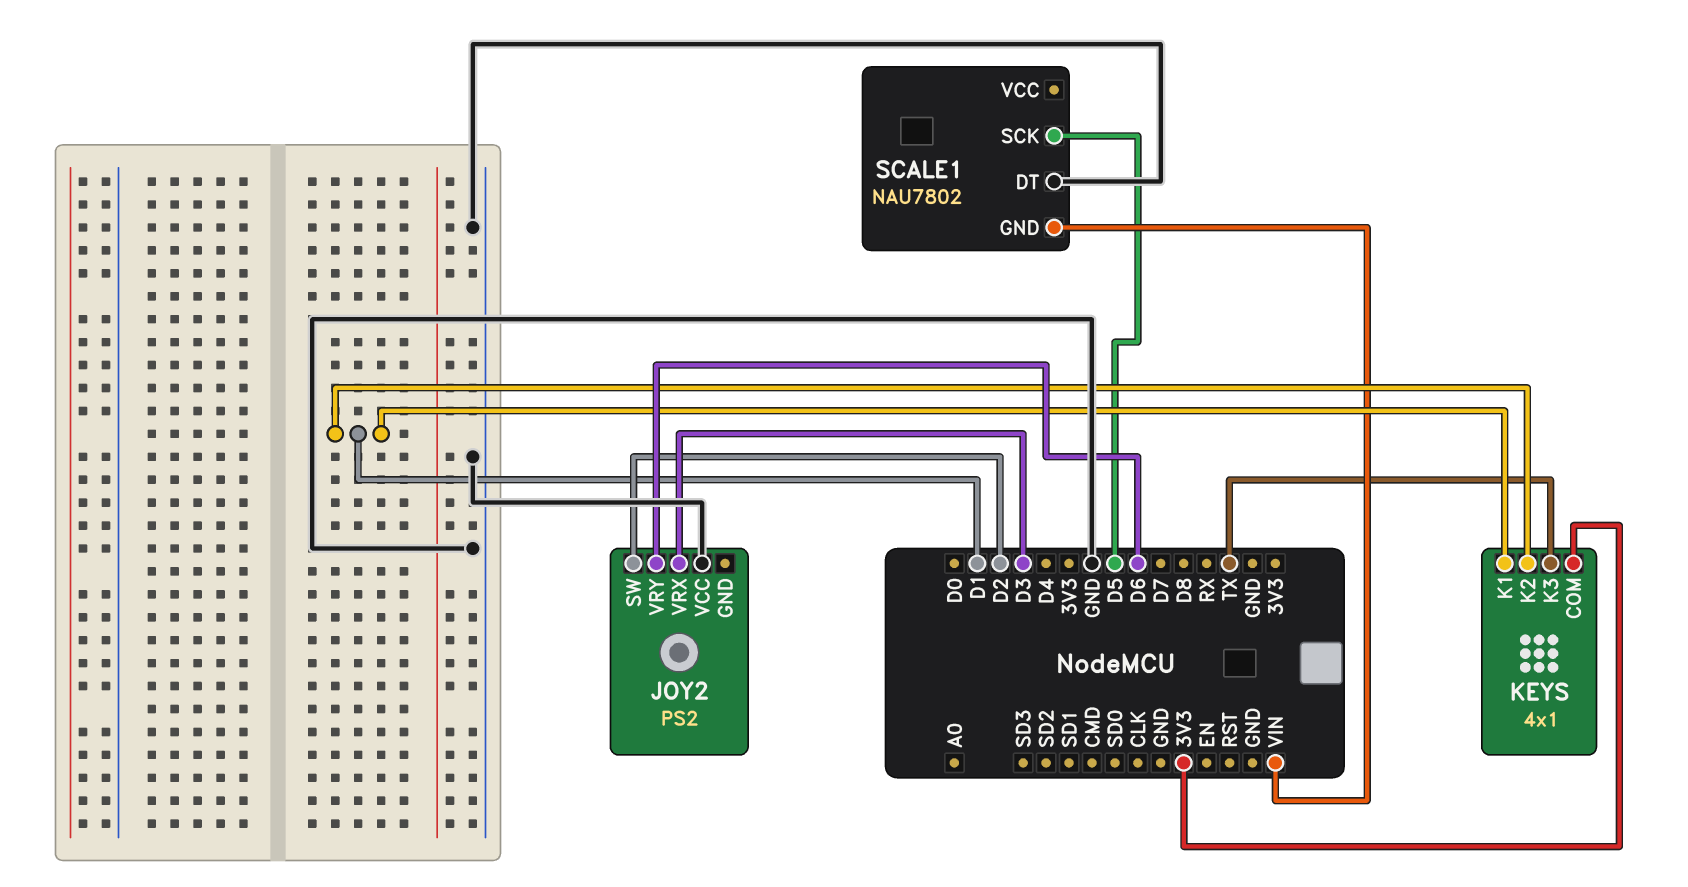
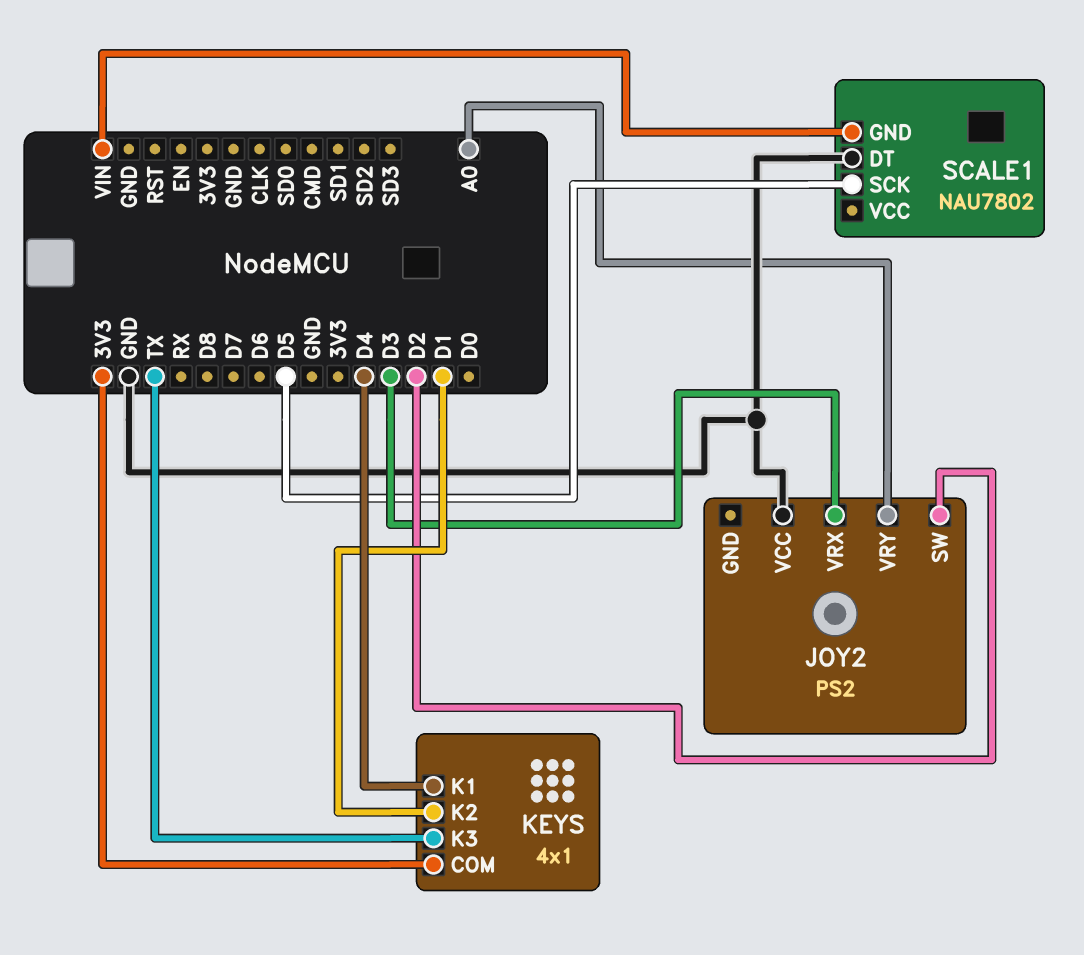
JOY2 pin VRY: D6 -> A0
KEYS pin K1: D1 -> D4

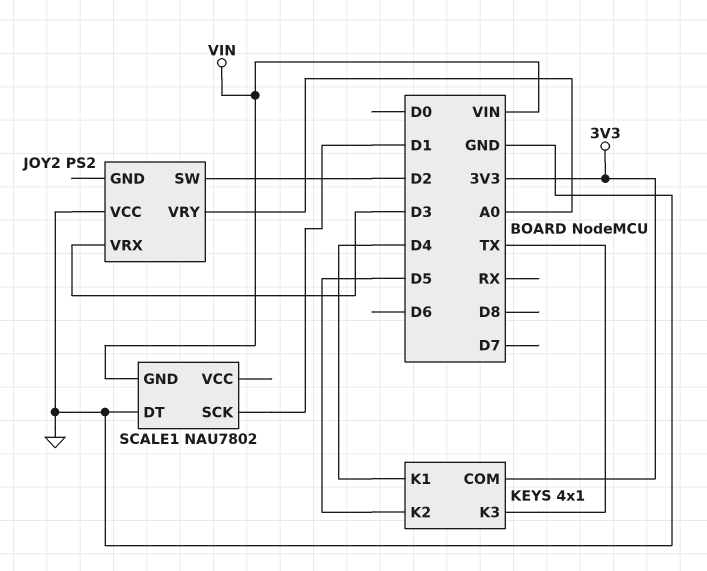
KEYS pin K2: D1 -> D5
SCALE1 pin SCK: D5 -> D1

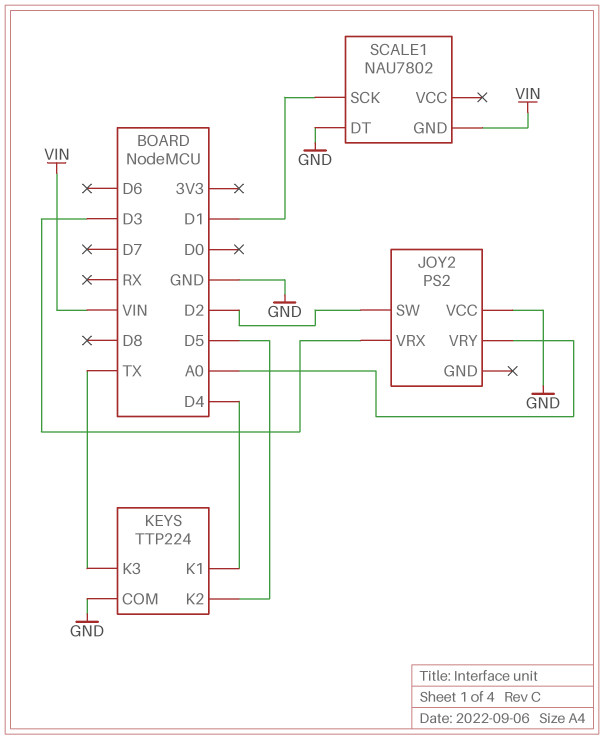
KEYS: 4x1 -> TTP224
KEYS pin COM: 3V3 -> GND

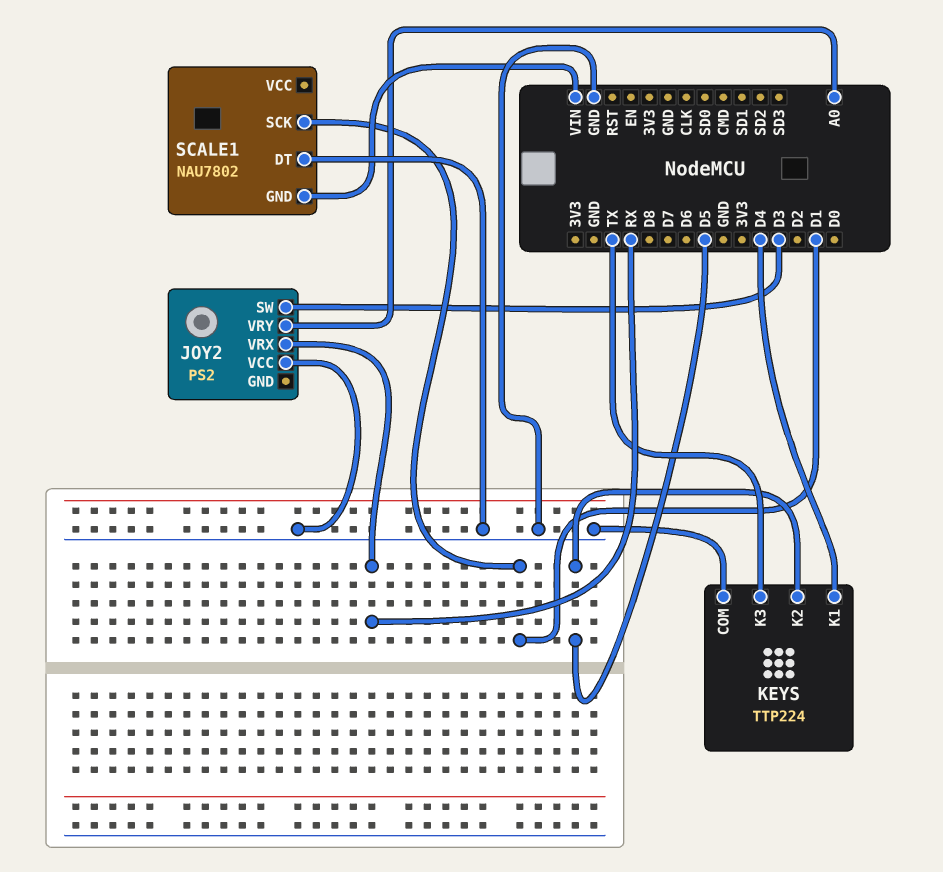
JOY2 pin SW: D2 -> D3
JOY2 pin VRX: D3 -> RX

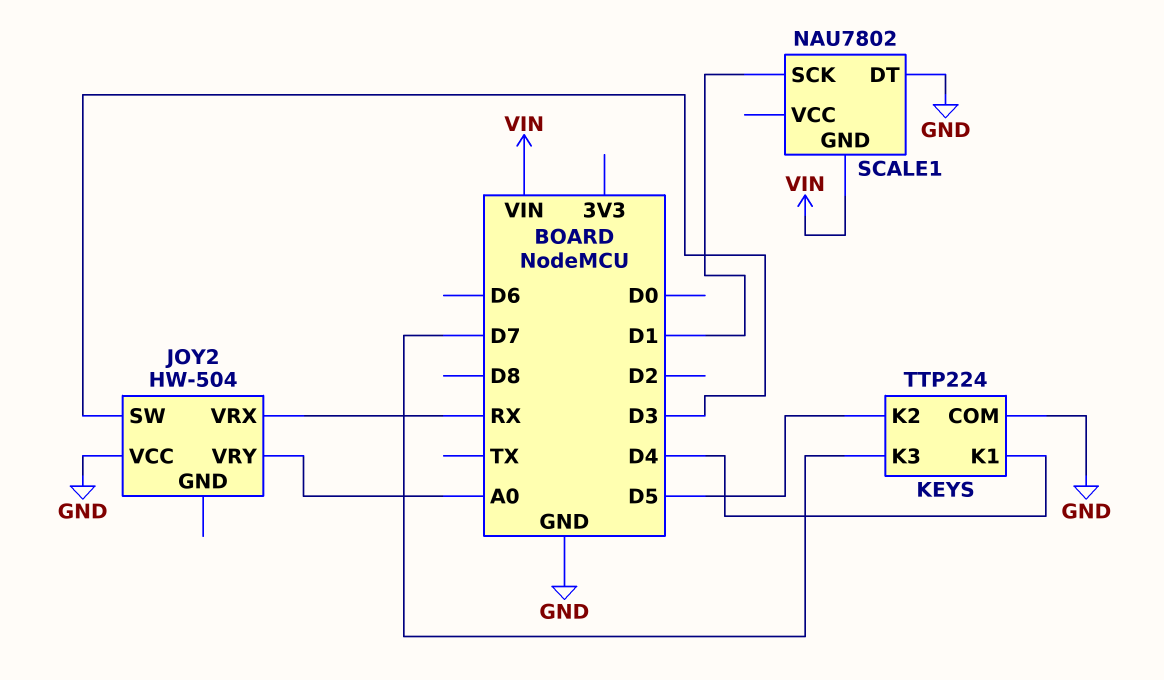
JOY2: PS2 -> HW-504
KEYS pin K3: TX -> D7

